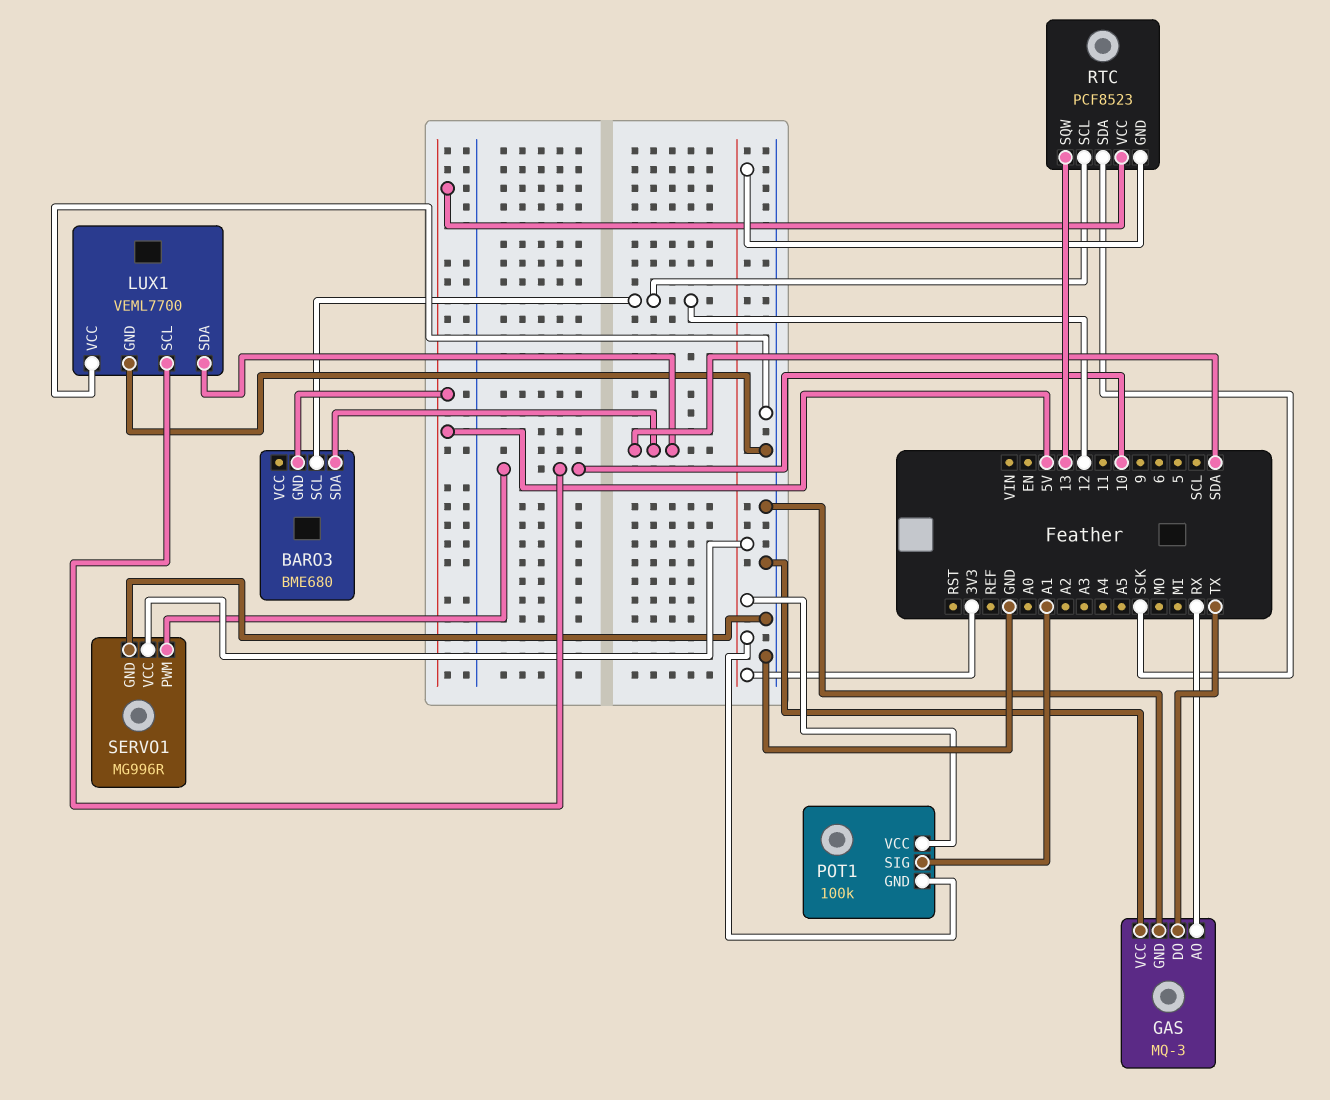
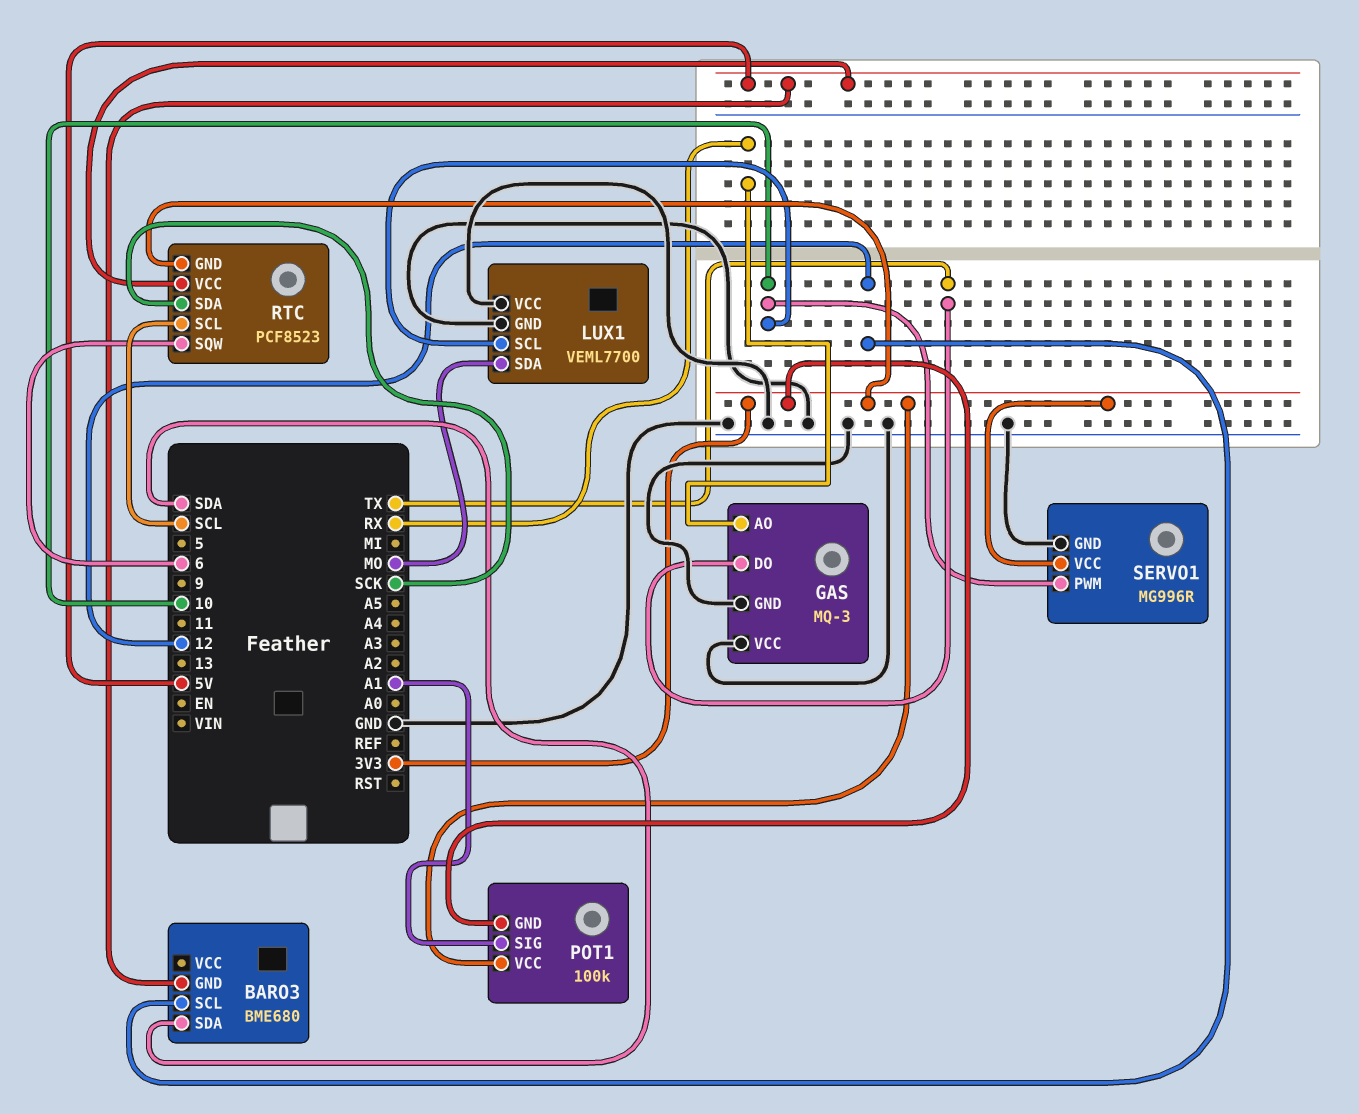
LUX1 pin SDA: SDA -> MO
RTC pin SCL: 12 -> SCL
RTC pin SQW: 13 -> 6

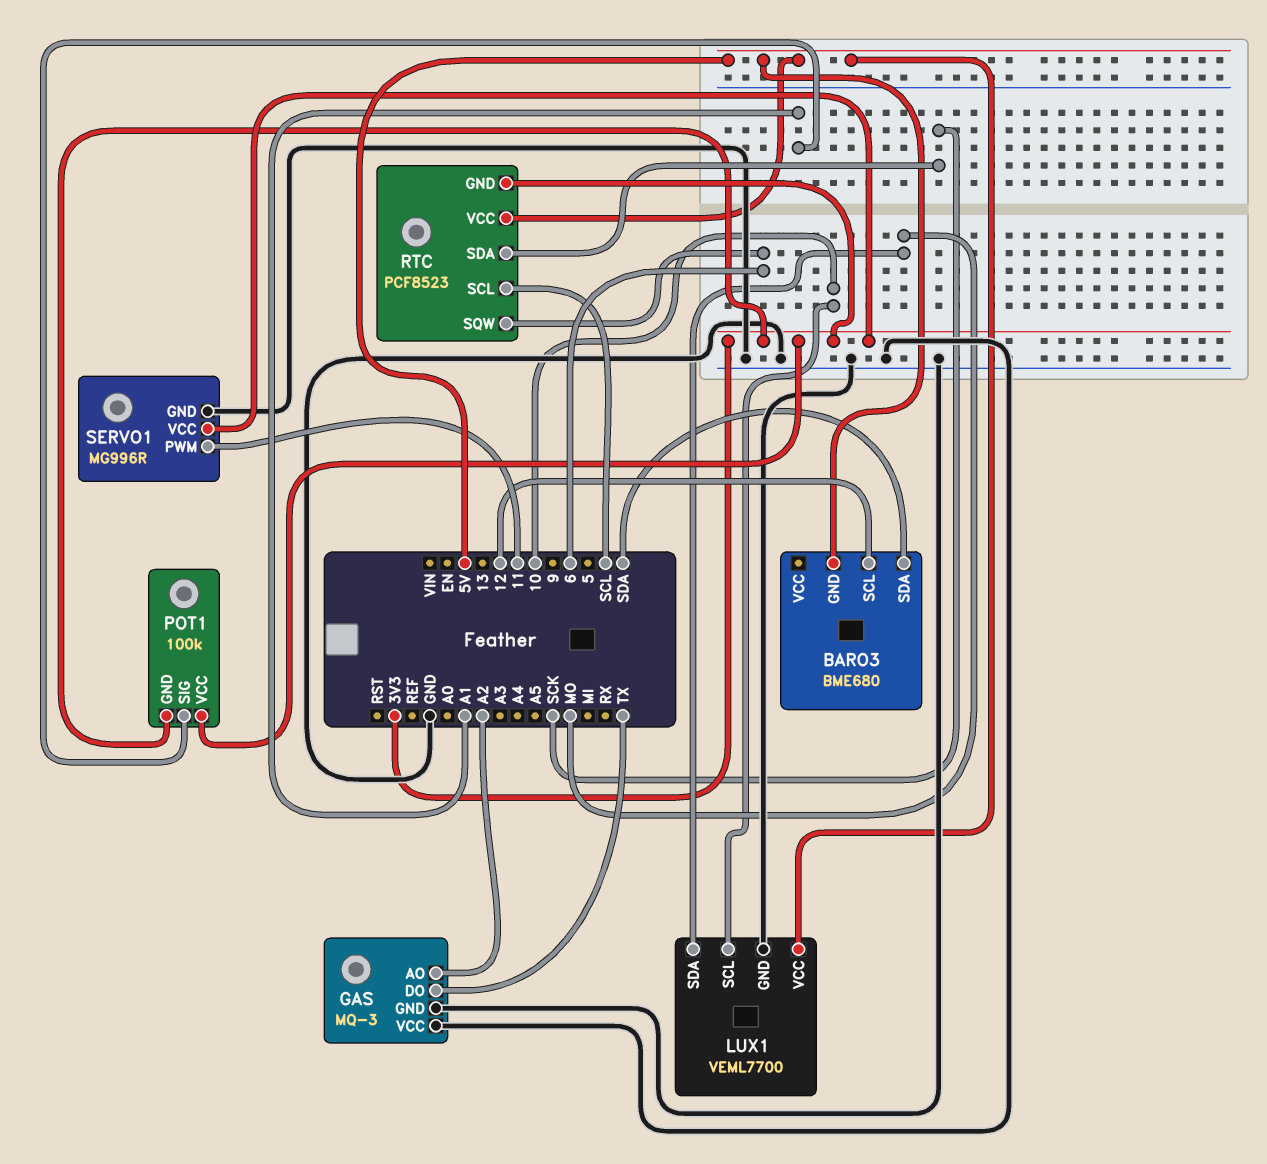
GAS pin AO: RX -> A2
LUX1 pin VCC: GND -> 5V
SERVO1 pin PWM: 10 -> 11

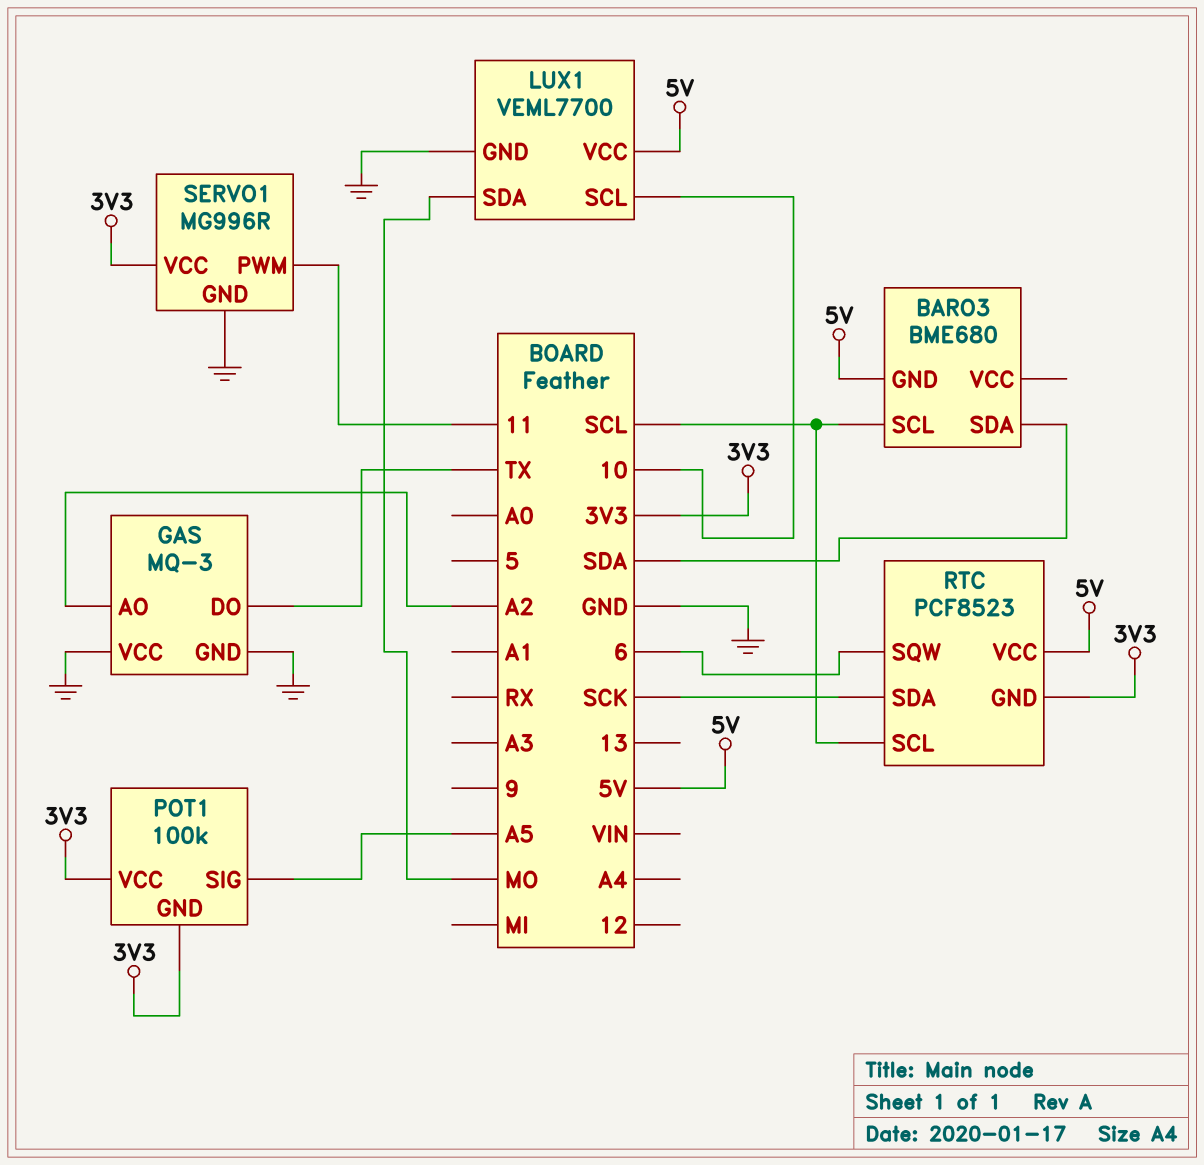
BARO3 pin SCL: 12 -> SCL
POT1 pin SIG: A1 -> A5

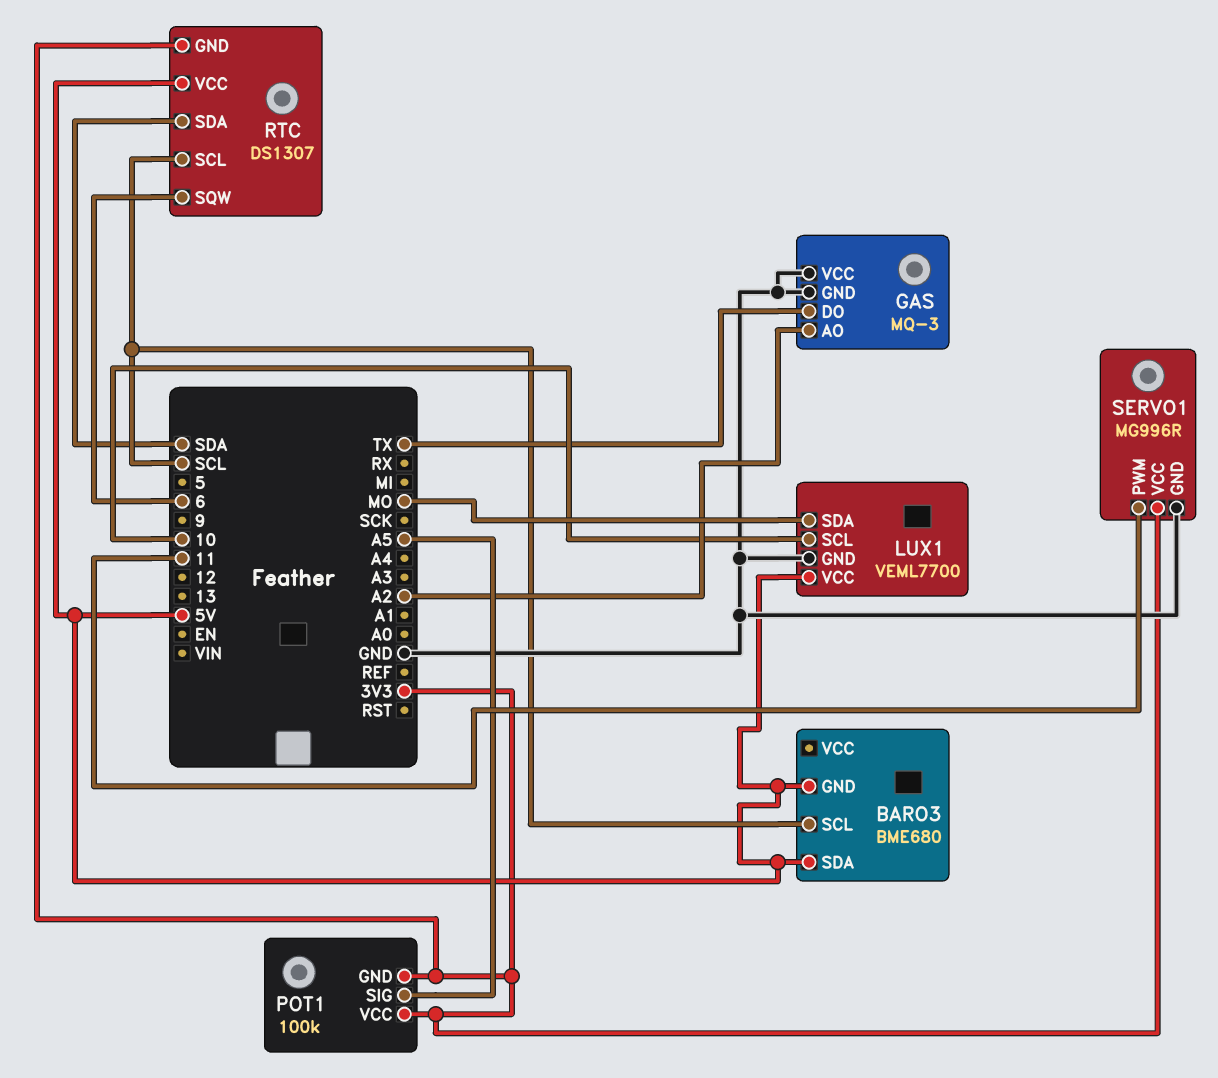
BARO3 pin SDA: SDA -> 5V
RTC: PCF8523 -> DS1307
RTC pin SDA: SCK -> SDA

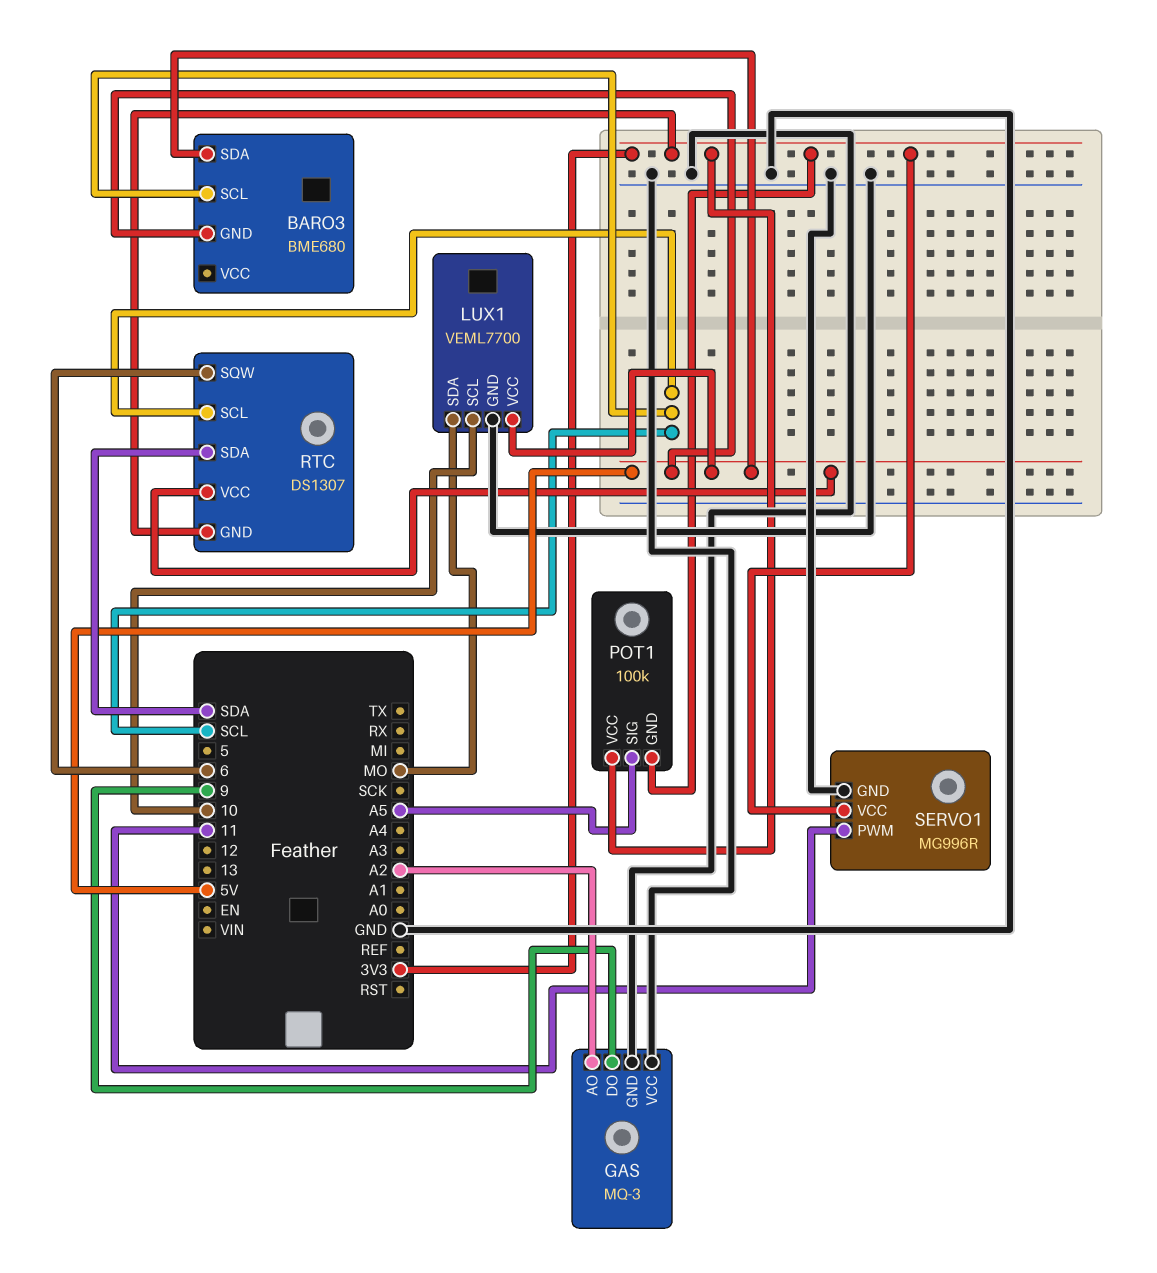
GAS pin DO: TX -> 9

